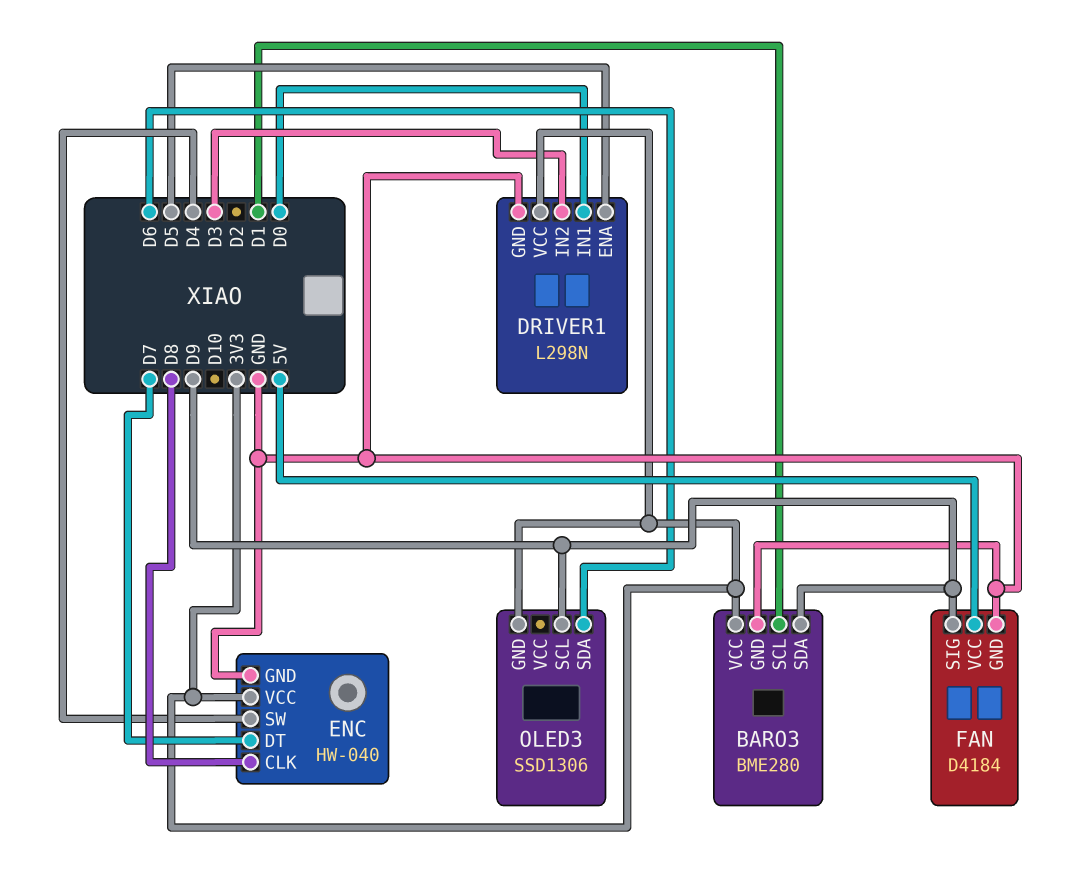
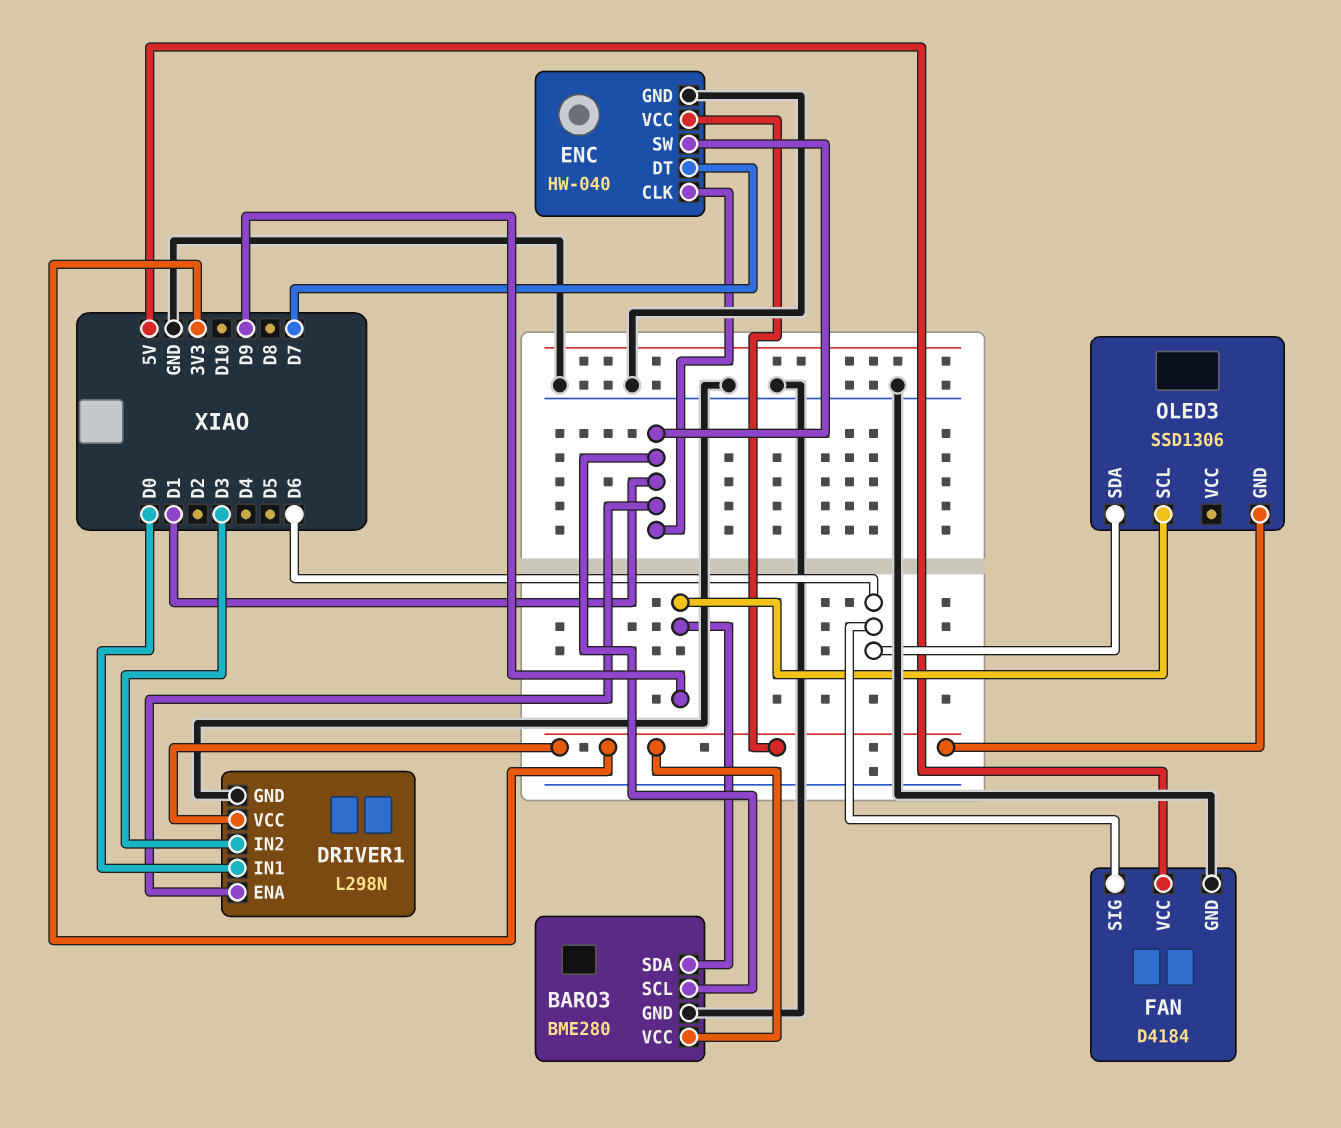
DRIVER1 pin ENA: D5 -> D1
ENC pin CLK: D8 -> D1
ENC pin SW: D4 -> D1
FAN pin SIG: D9 -> D6

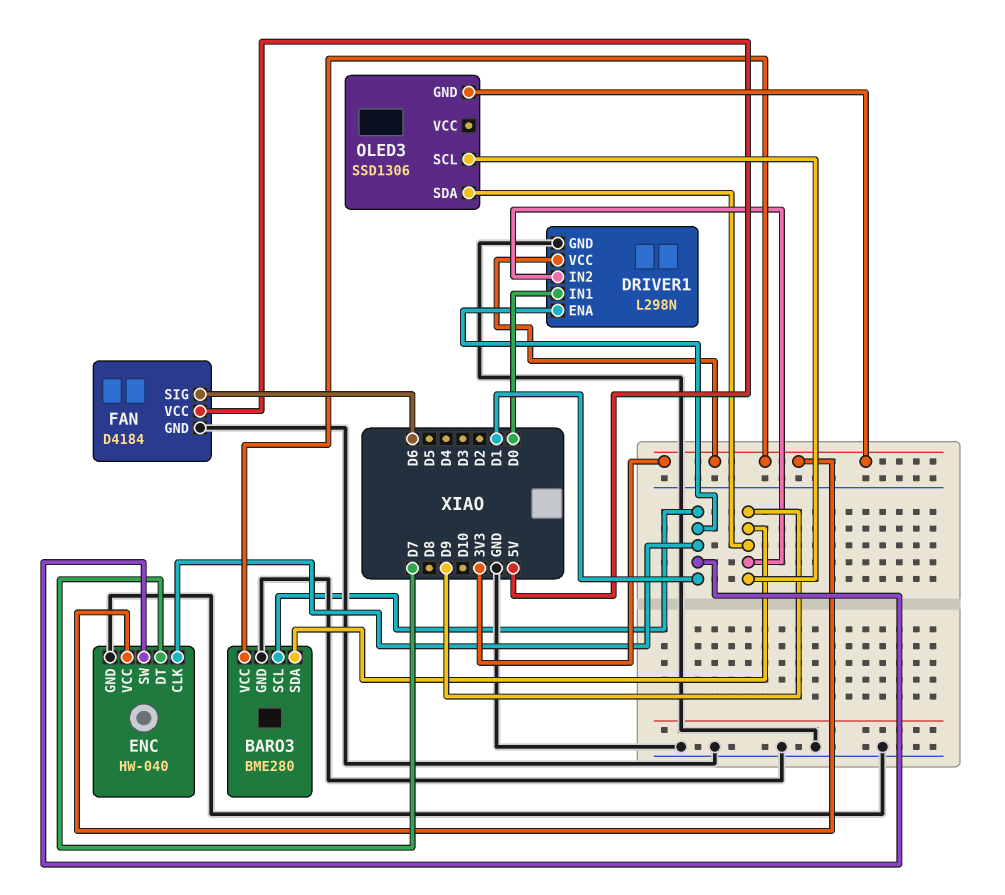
DRIVER1 pin IN2: D3 -> D9
OLED3 pin SDA: D6 -> D9

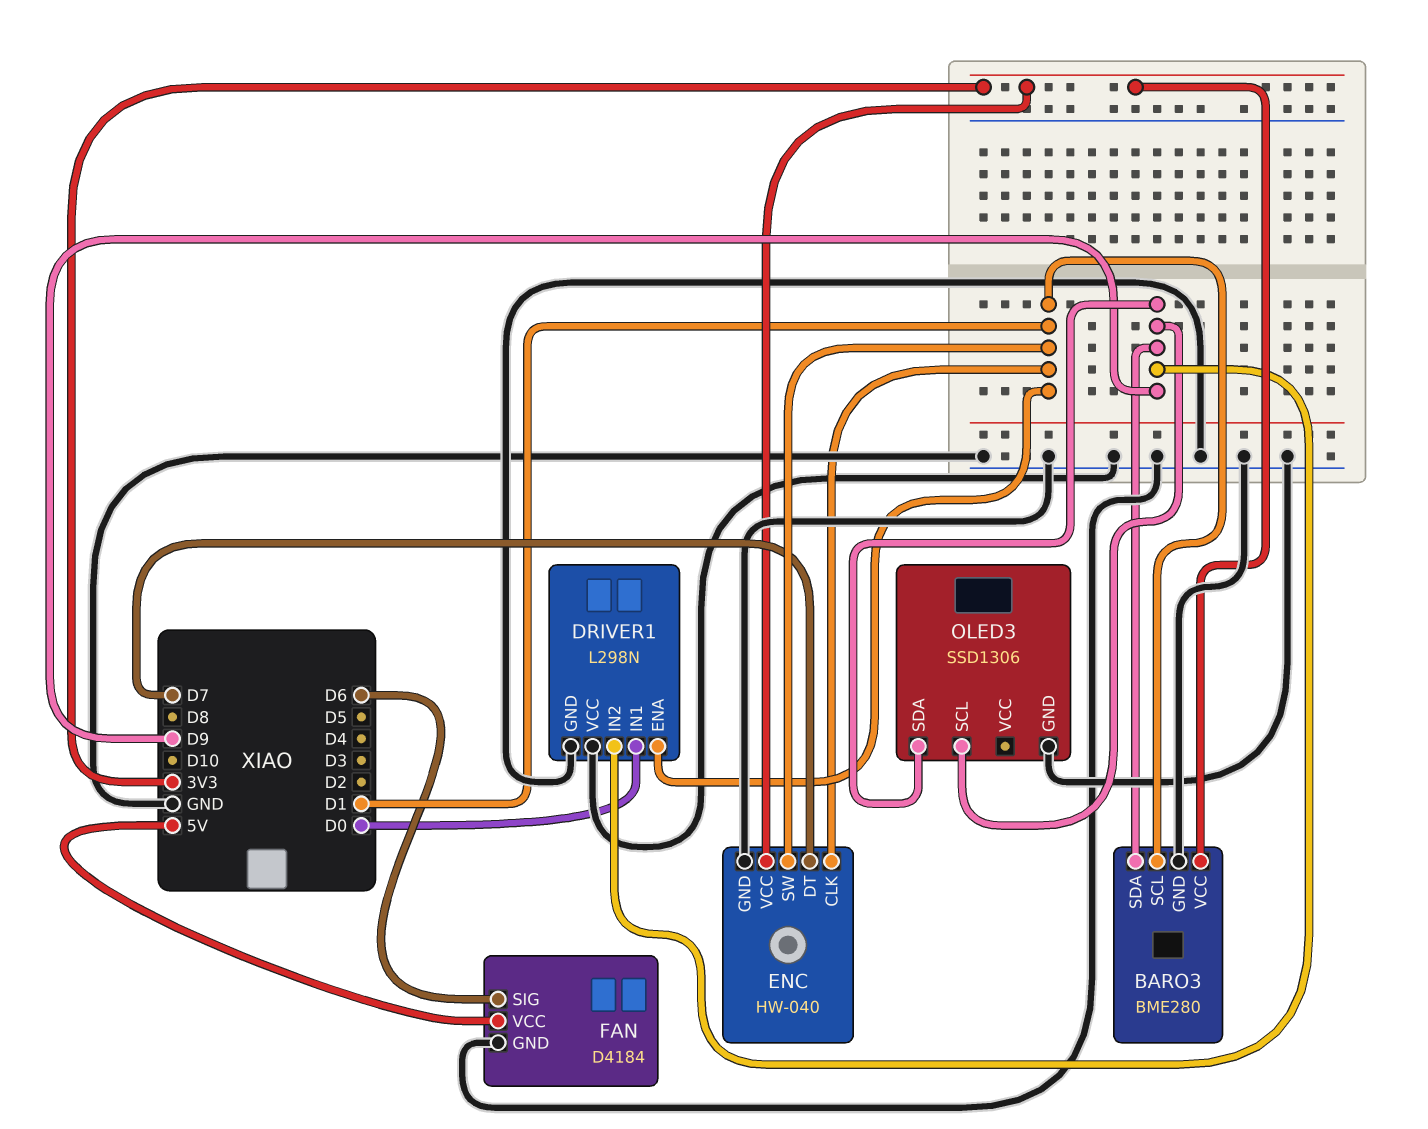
DRIVER1 pin VCC: 3V3 -> GND
OLED3 pin GND: 3V3 -> GND

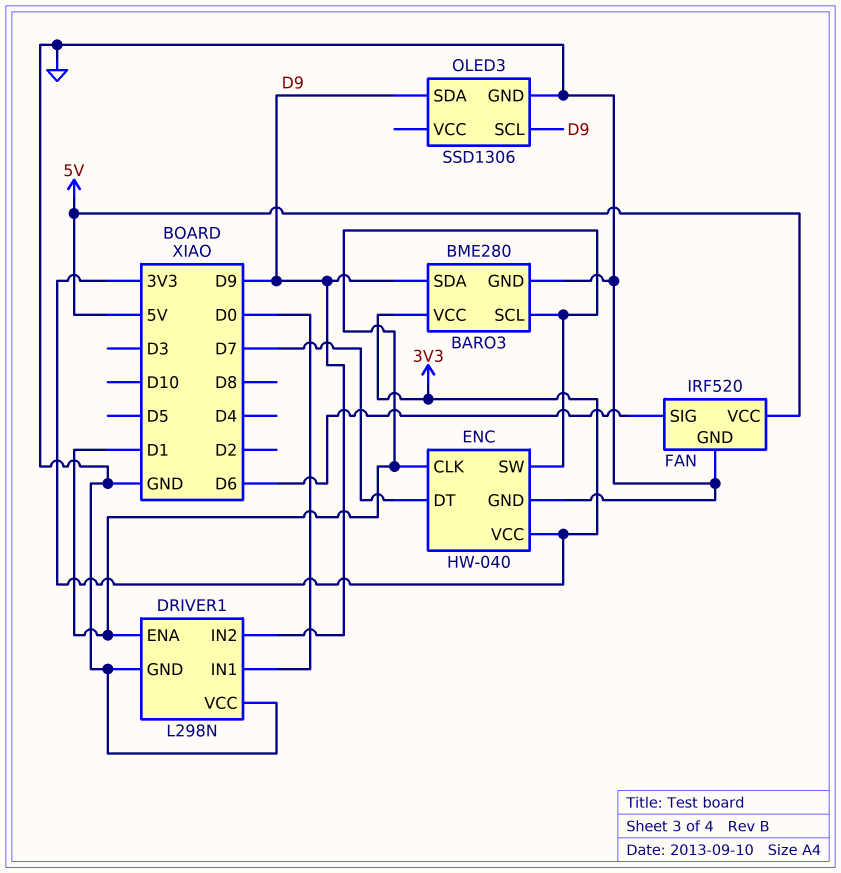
FAN: D4184 -> IRF520

